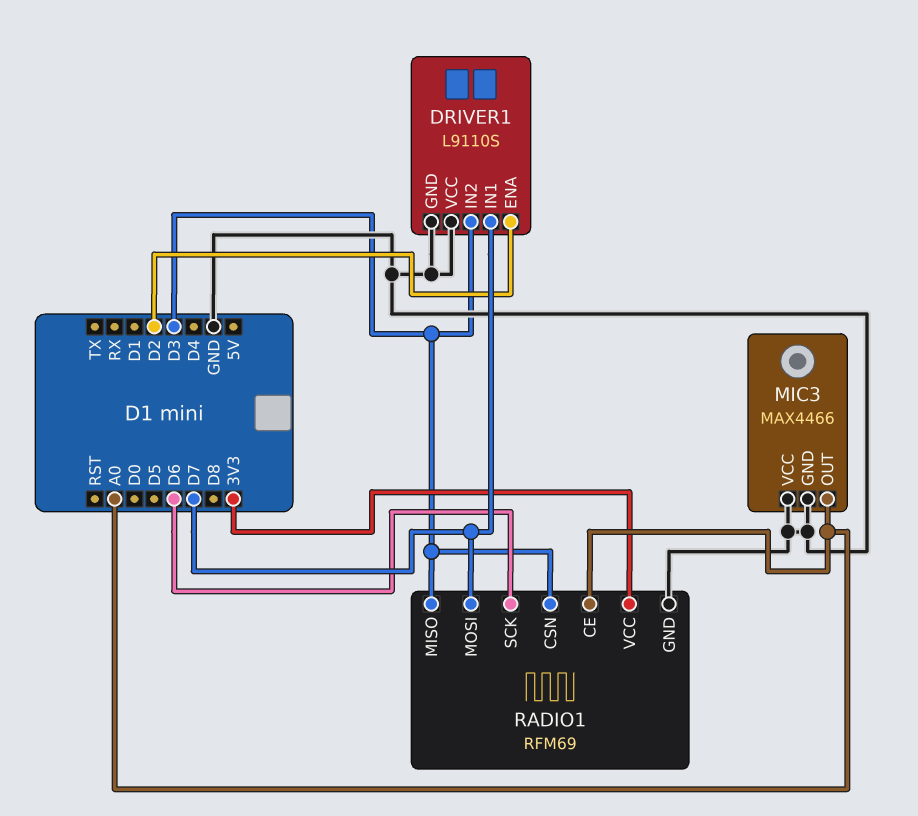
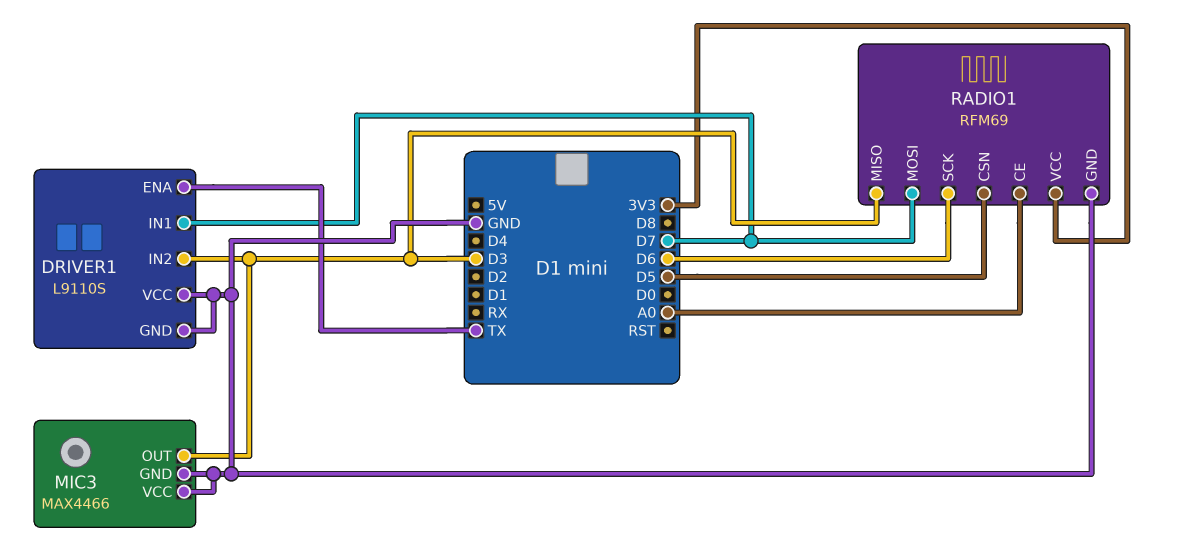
DRIVER1 pin ENA: D2 -> TX
MIC3 pin OUT: A0 -> D3
RADIO1 pin CSN: D3 -> D5

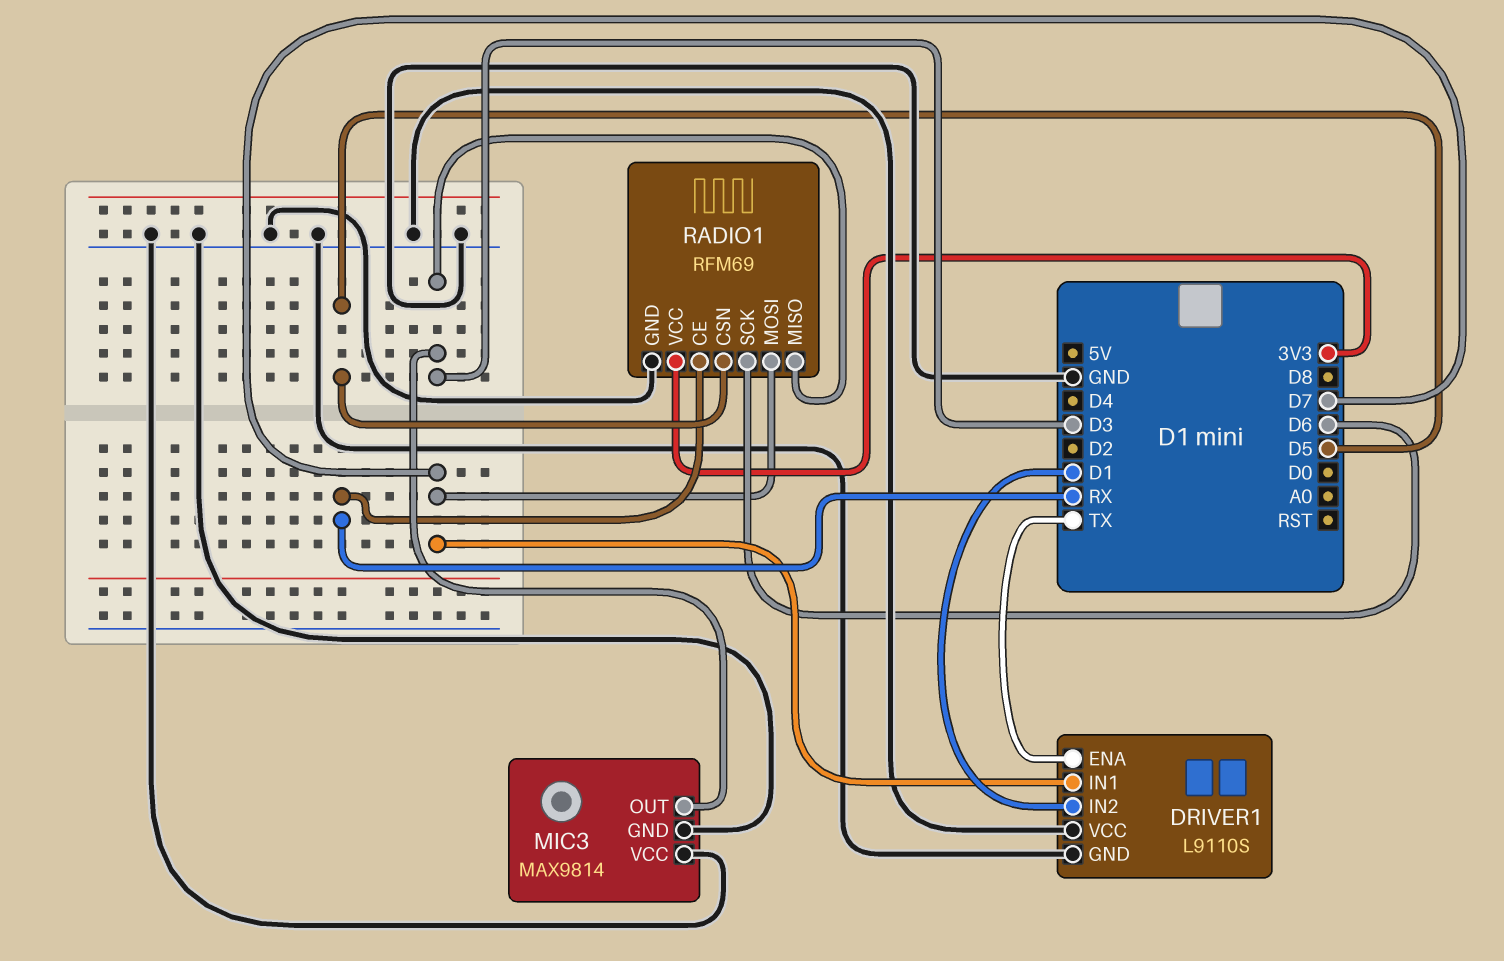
DRIVER1 pin IN2: D3 -> D1
MIC3: MAX4466 -> MAX9814
RADIO1 pin CE: A0 -> RX

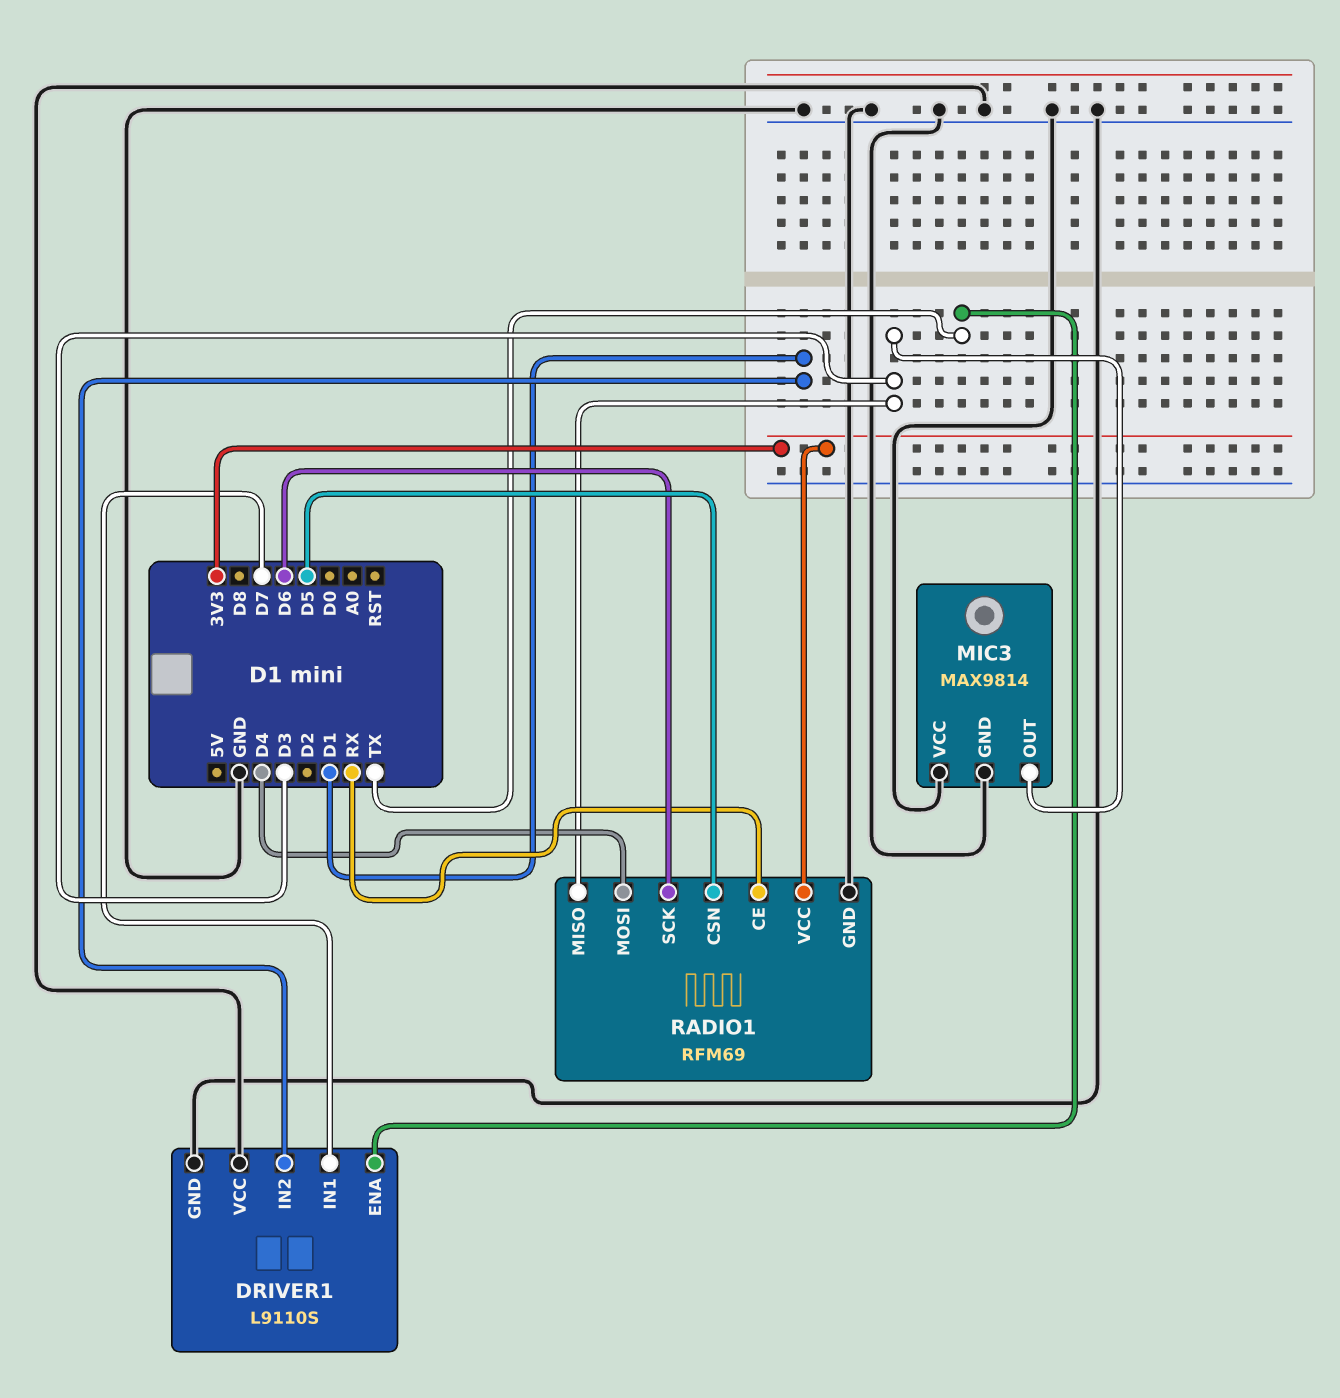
RADIO1 pin MOSI: D7 -> D4

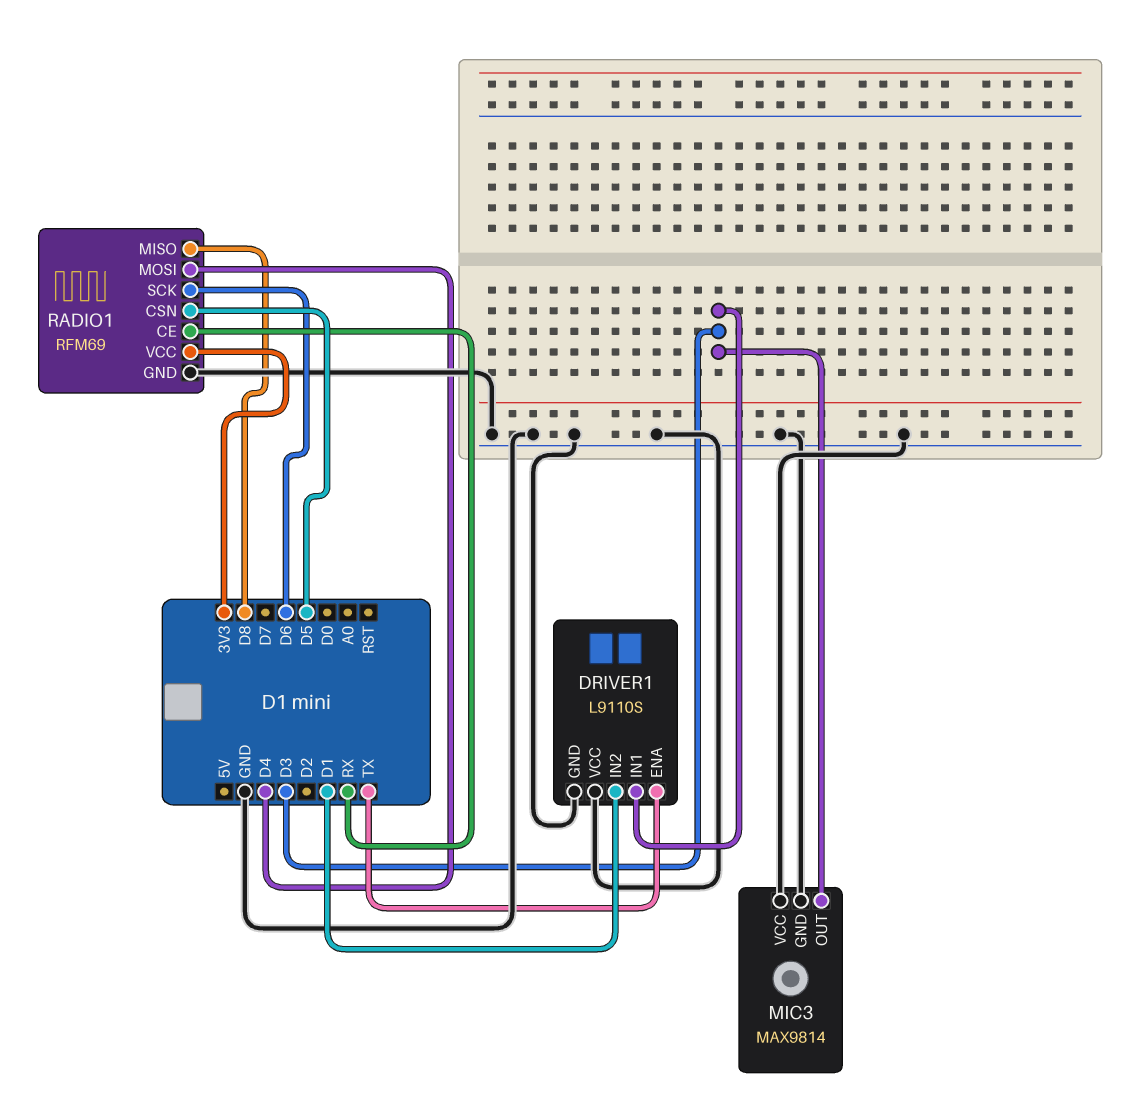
DRIVER1 pin IN1: D7 -> D3
RADIO1 pin MISO: D3 -> D8

